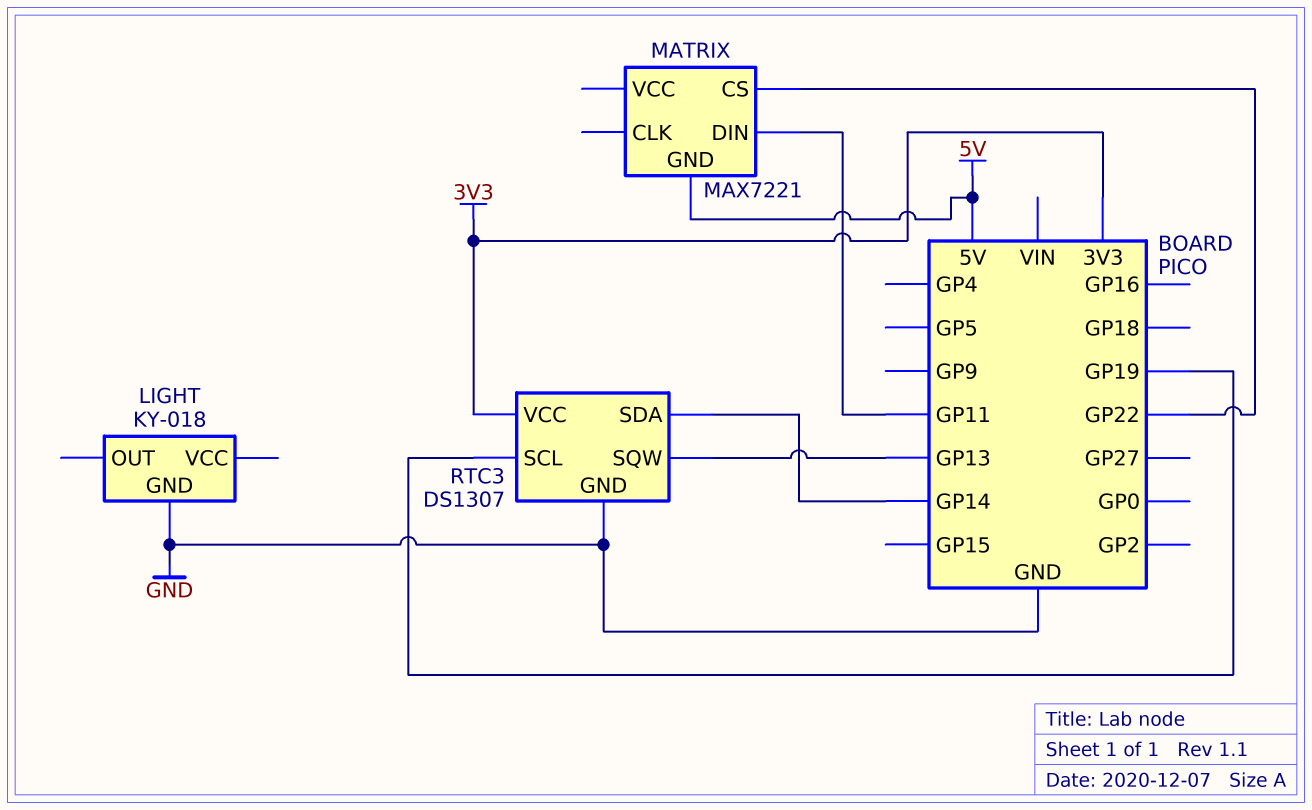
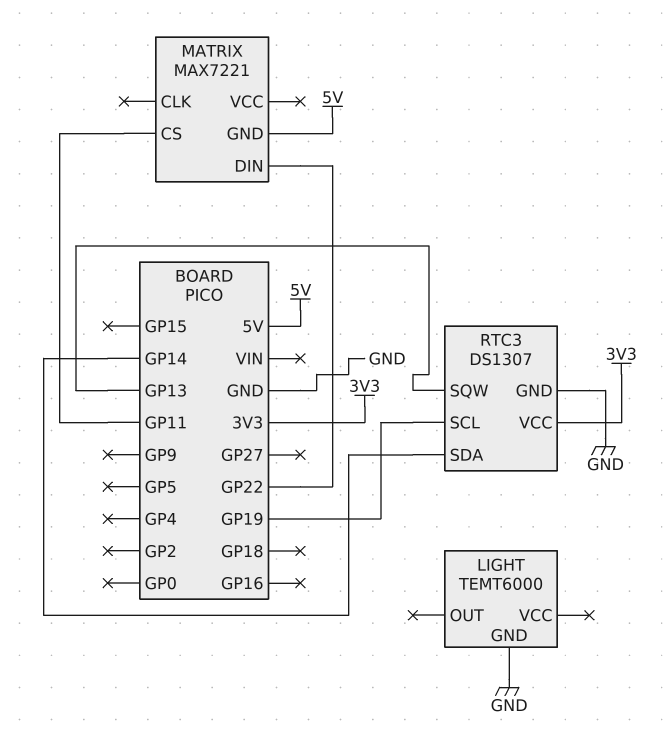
LIGHT: KY-018 -> TEMT6000
MATRIX pin CS: GP22 -> GP11
MATRIX pin DIN: GP11 -> GP22

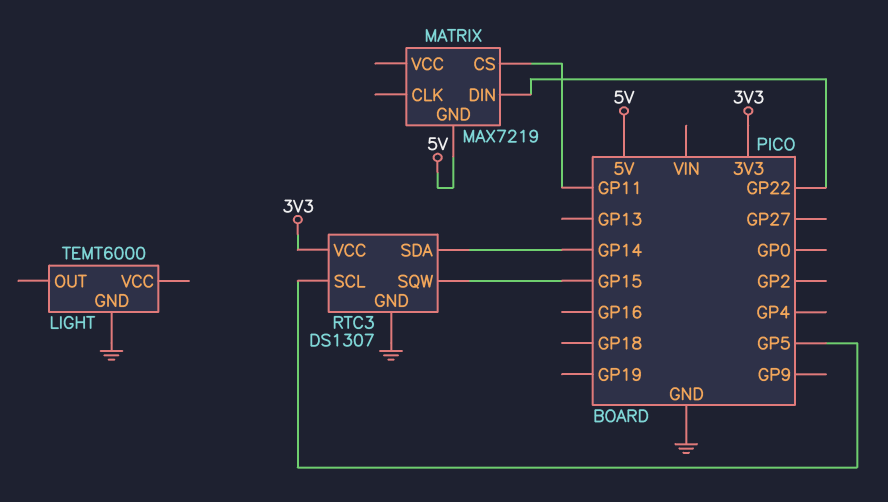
MATRIX: MAX7221 -> MAX7219
RTC3 pin SCL: GP19 -> GP5
RTC3 pin SQW: GP13 -> GP15

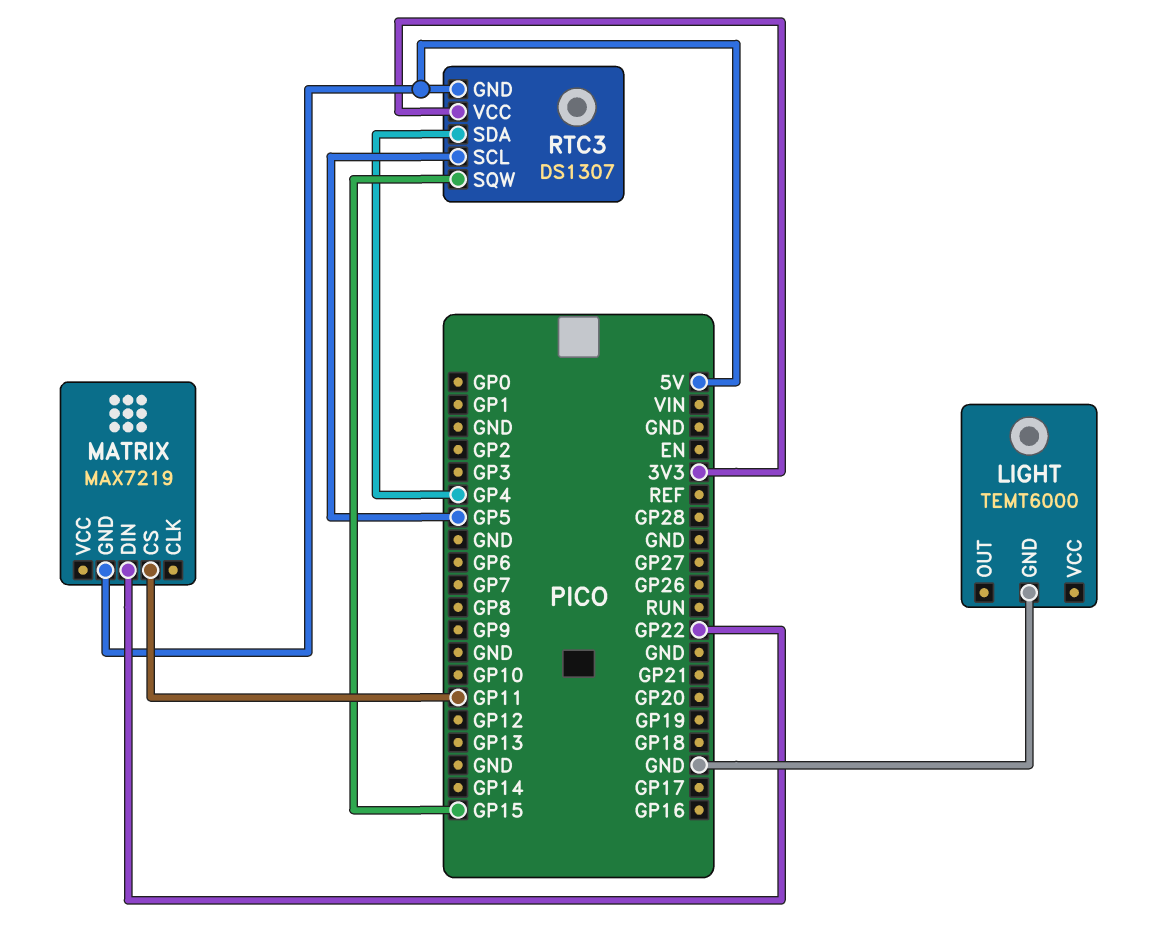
RTC3 pin GND: GND -> 5V
RTC3 pin SDA: GP14 -> GP4

